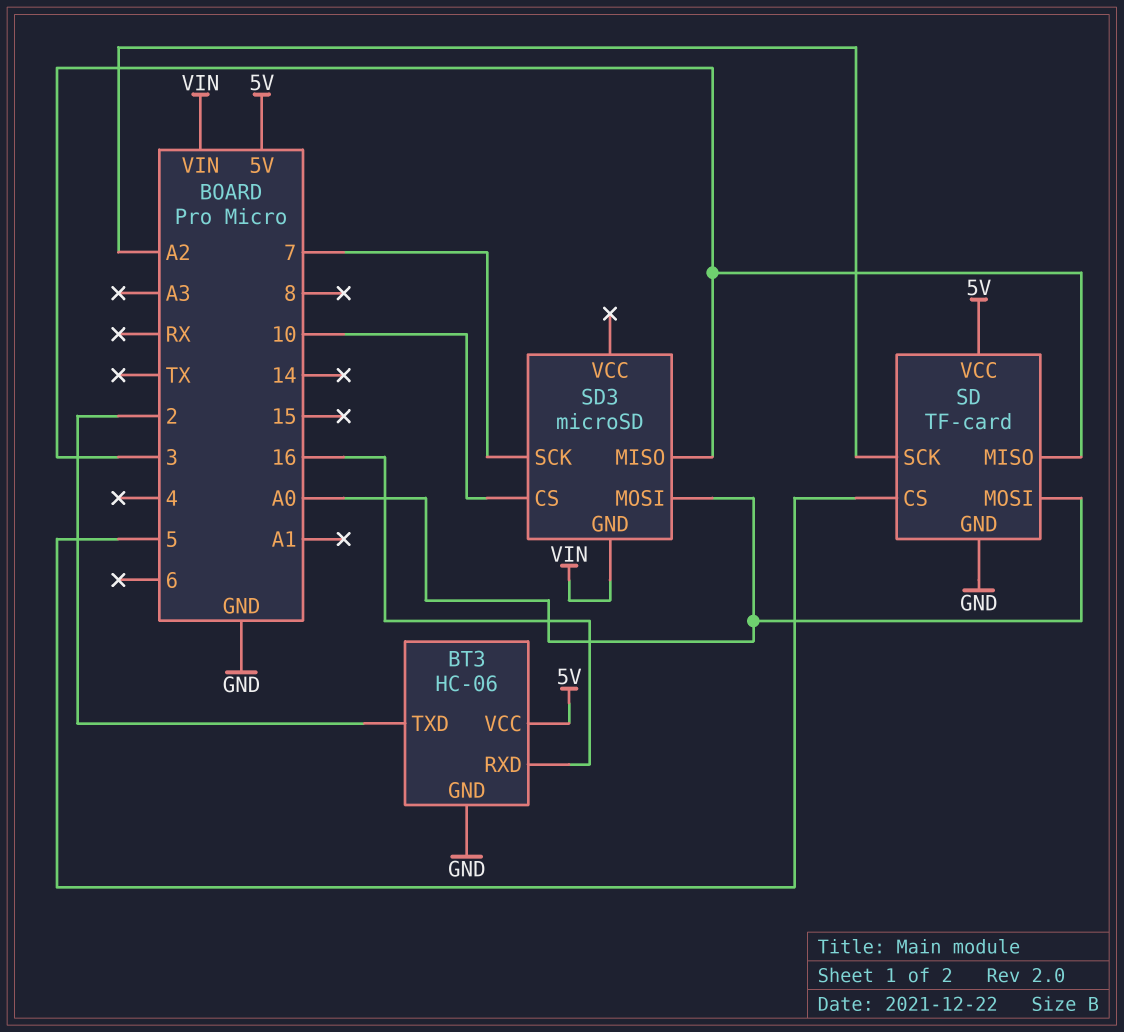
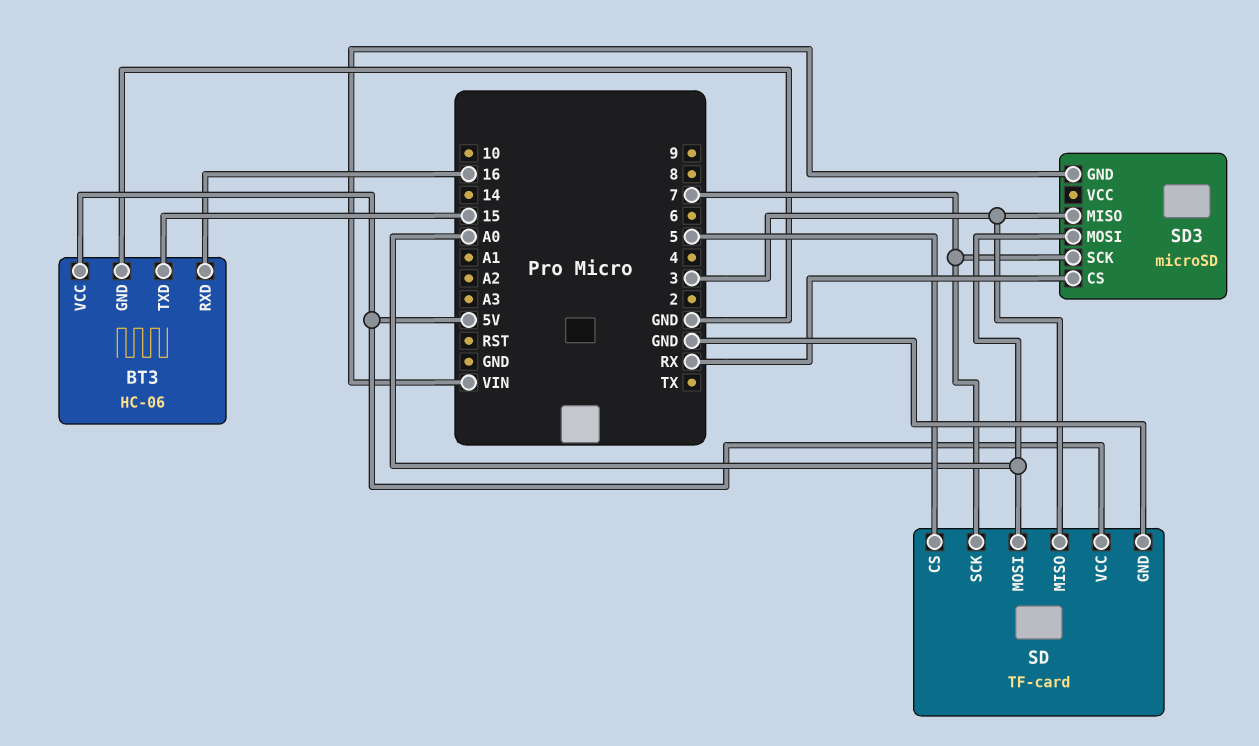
BT3 pin TXD: 2 -> 15
SD pin SCK: A2 -> 7
SD3 pin CS: 10 -> RX

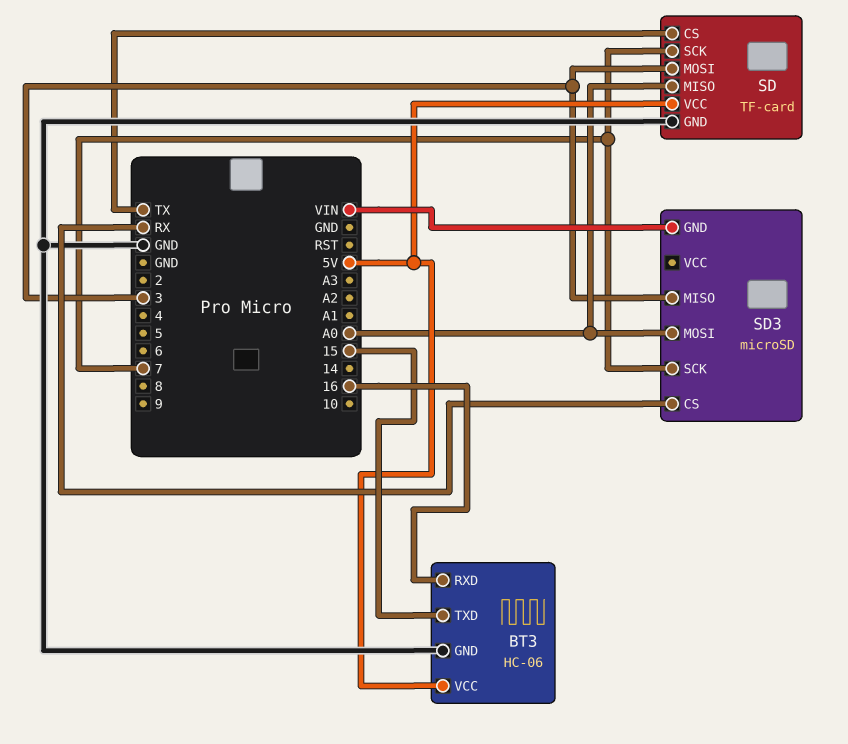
SD pin CS: 5 -> TX
SD pin MISO: 3 -> A0
SD pin MOSI: A0 -> 3

